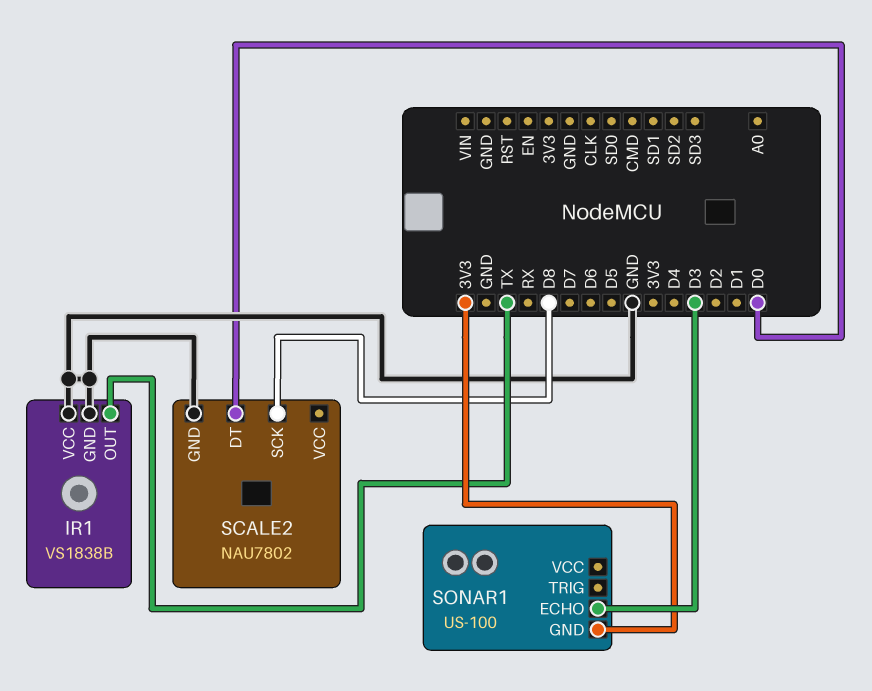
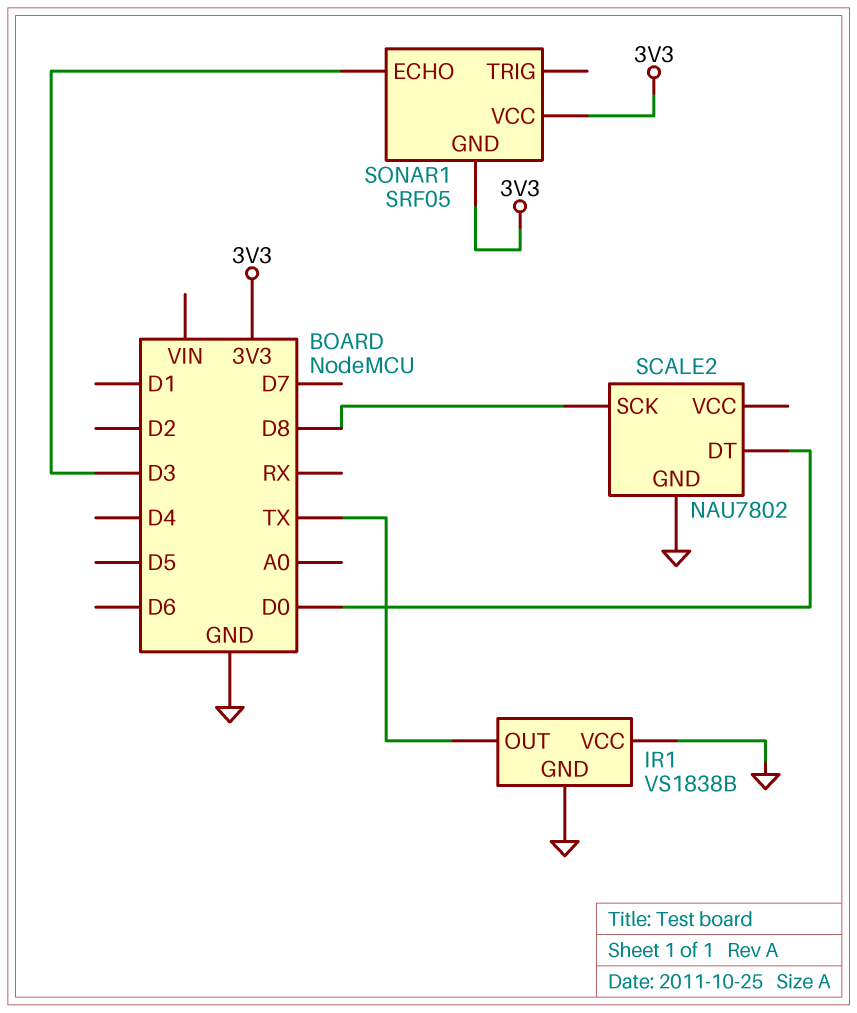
SONAR1: US-100 -> SRF05
SONAR1 pin VCC: none -> 3V3

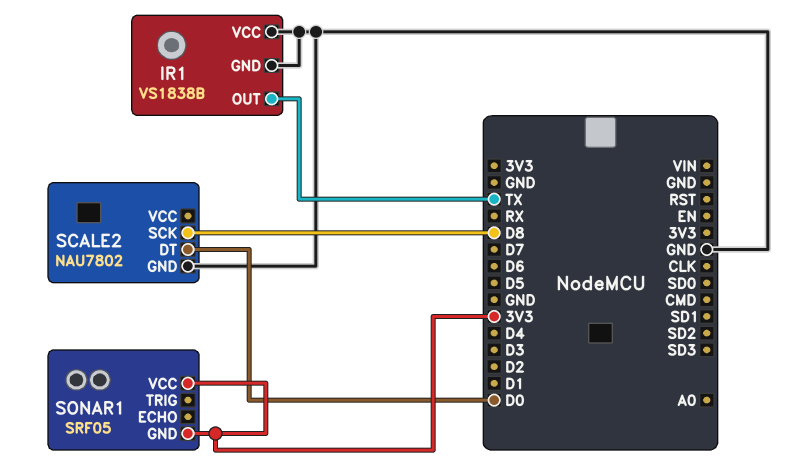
SONAR1 pin ECHO: D3 -> none

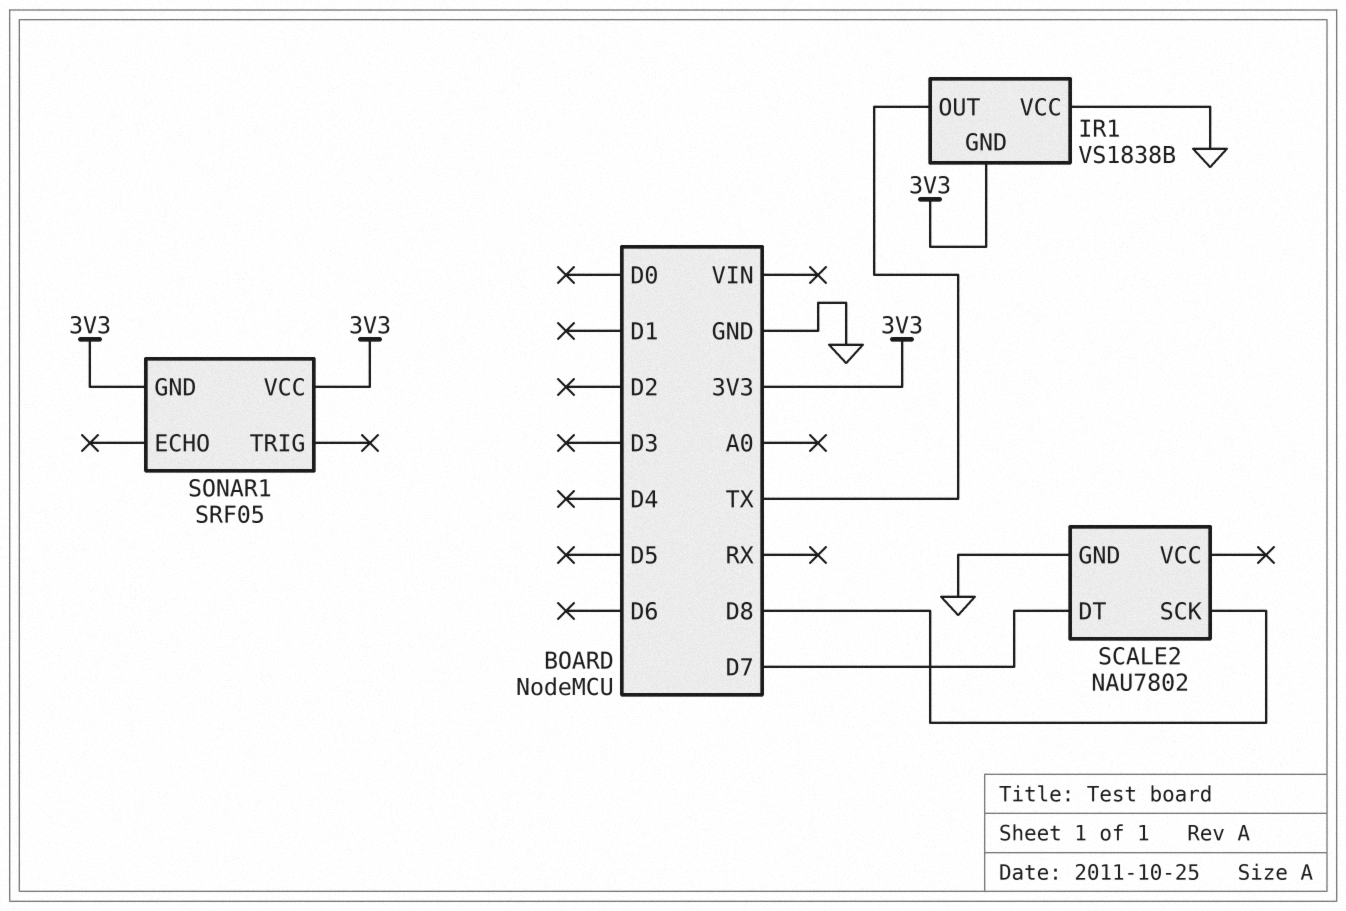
IR1 pin GND: GND -> 3V3
SCALE2 pin DT: D0 -> D7

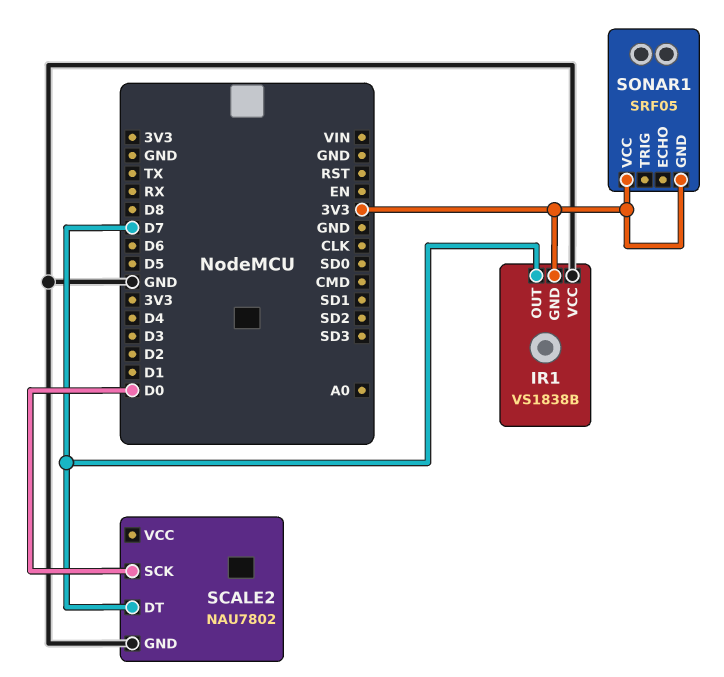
IR1 pin OUT: TX -> D7
SCALE2 pin SCK: D8 -> D0

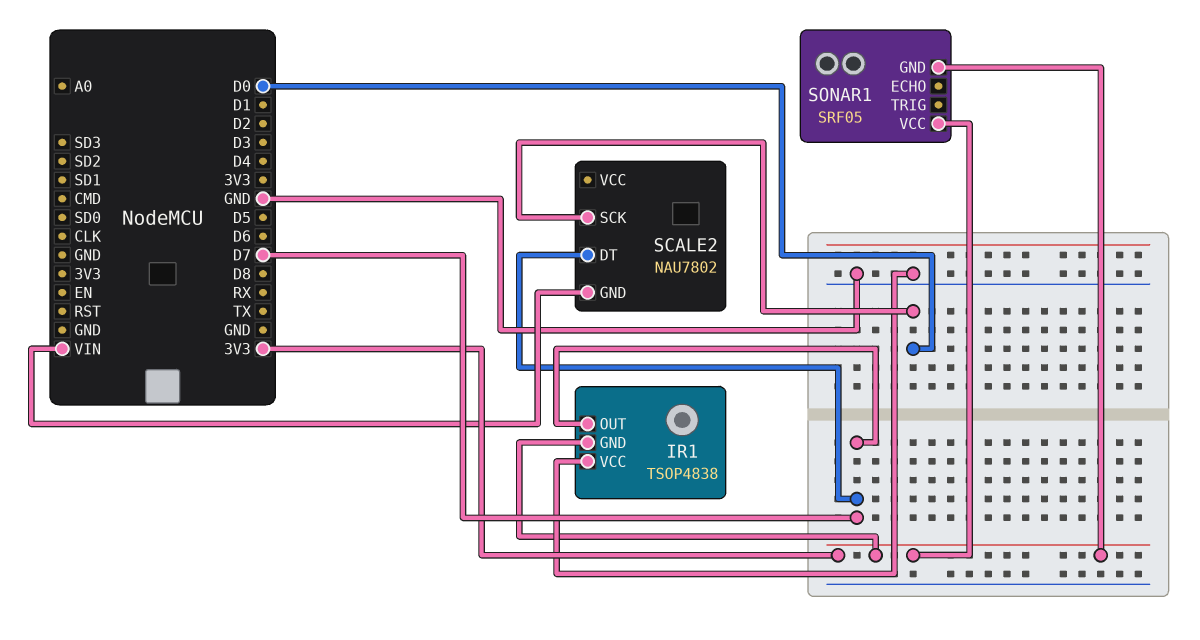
IR1: VS1838B -> TSOP4838
SCALE2 pin GND: GND -> VIN

